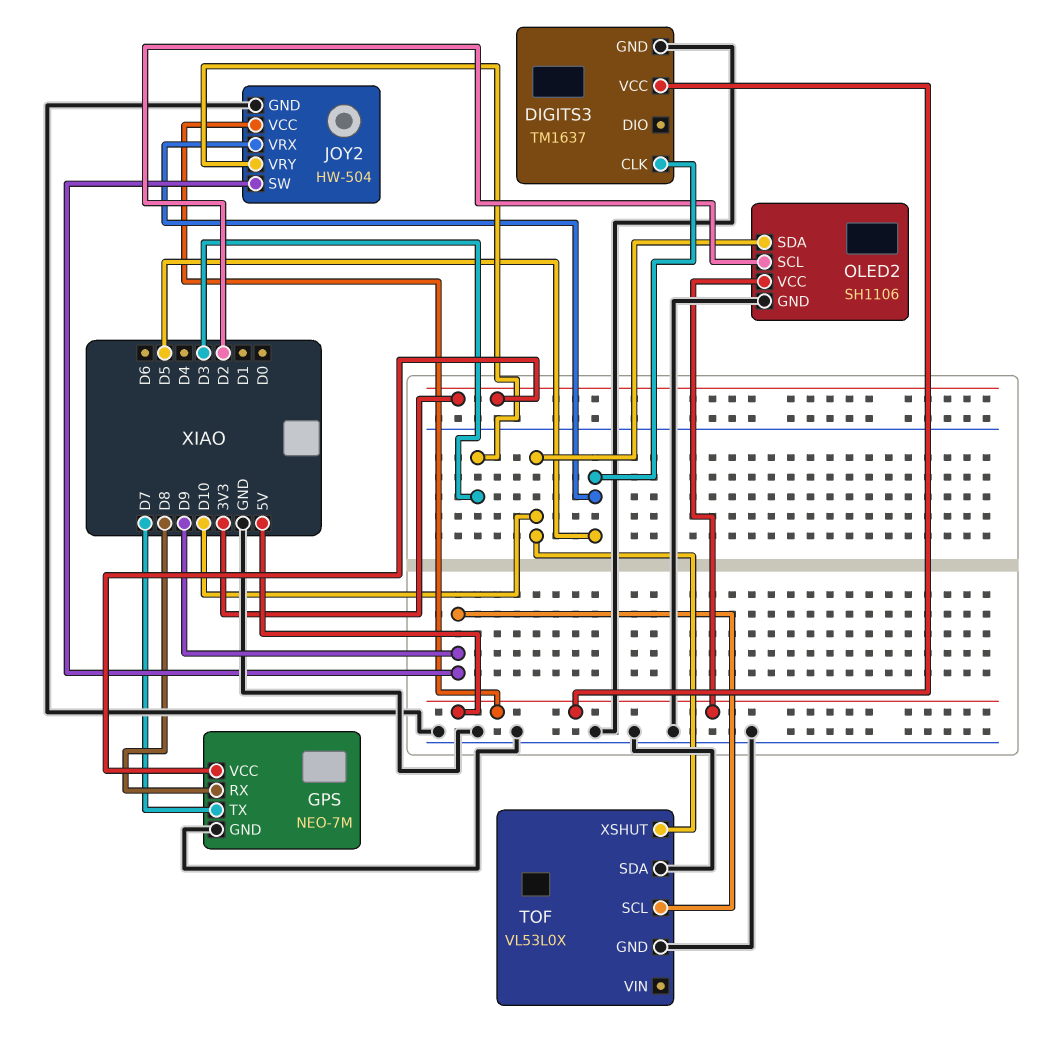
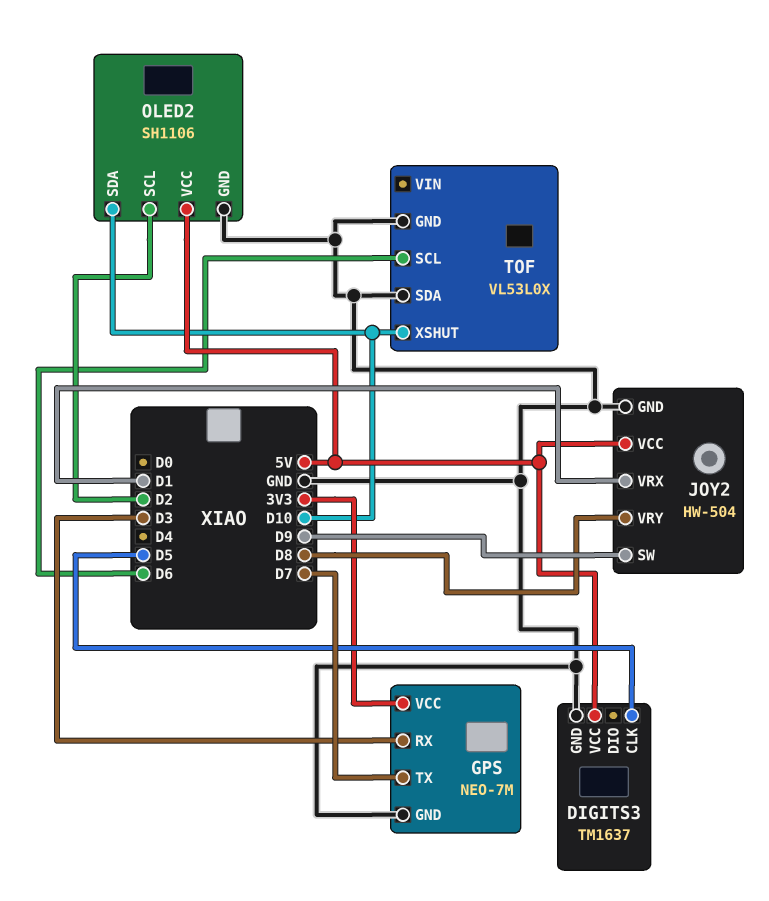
GPS pin RX: D8 -> D3
JOY2 pin VRX: D5 -> D1
JOY2 pin VRY: D3 -> D8
TOF pin SCL: D9 -> D6

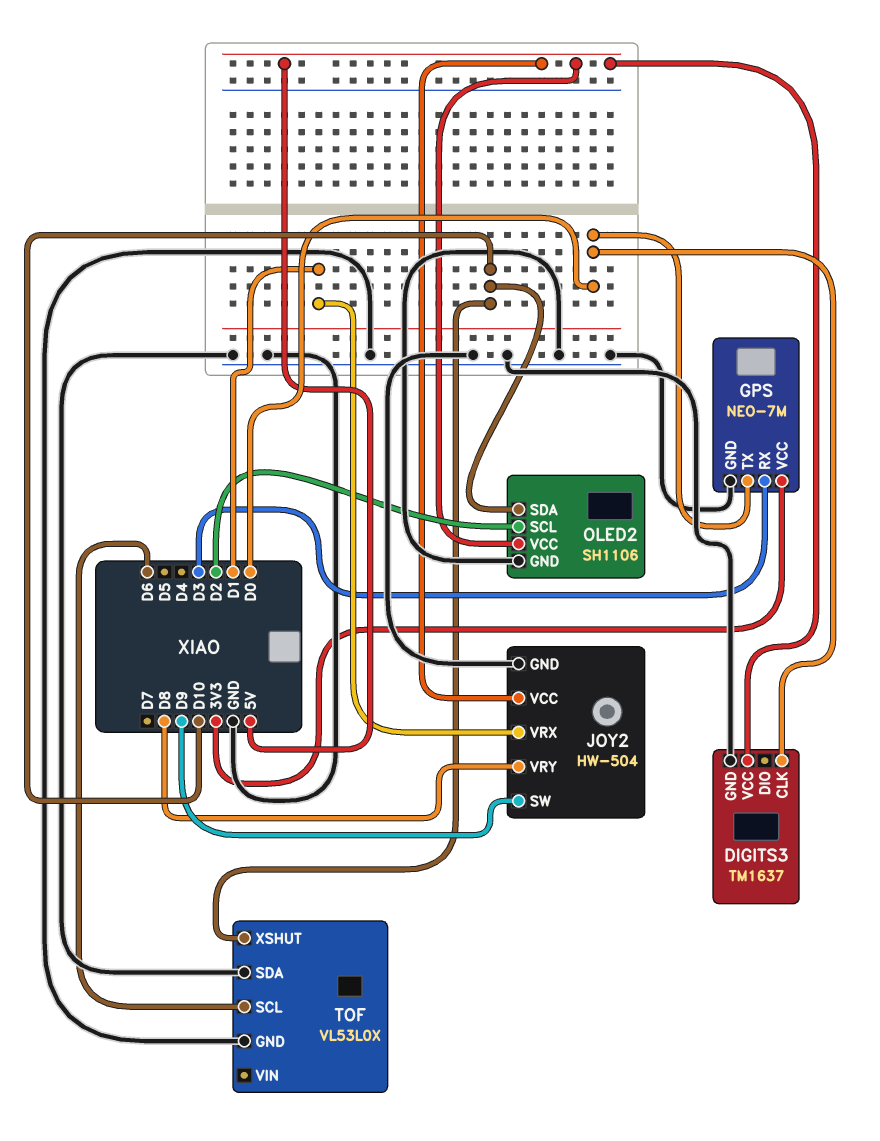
DIGITS3 pin CLK: D5 -> D0
GPS pin TX: D7 -> D0

